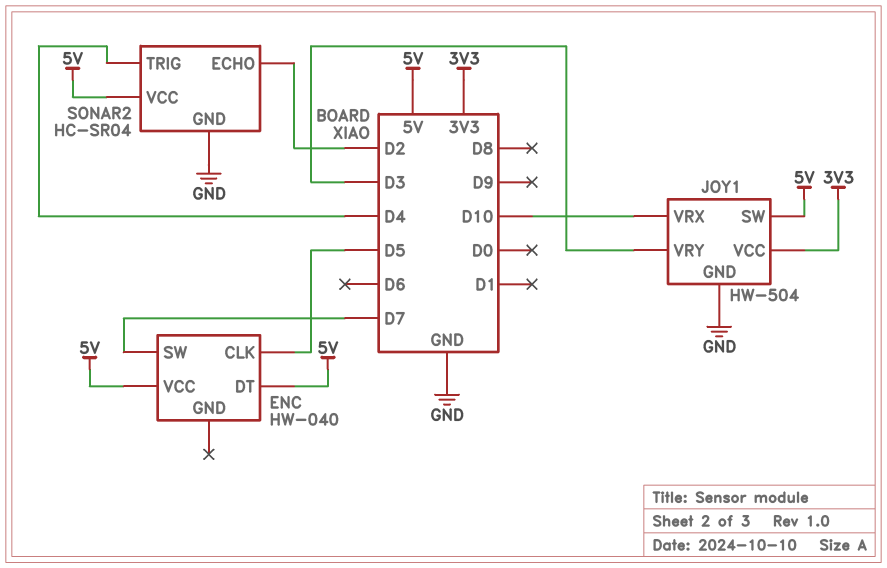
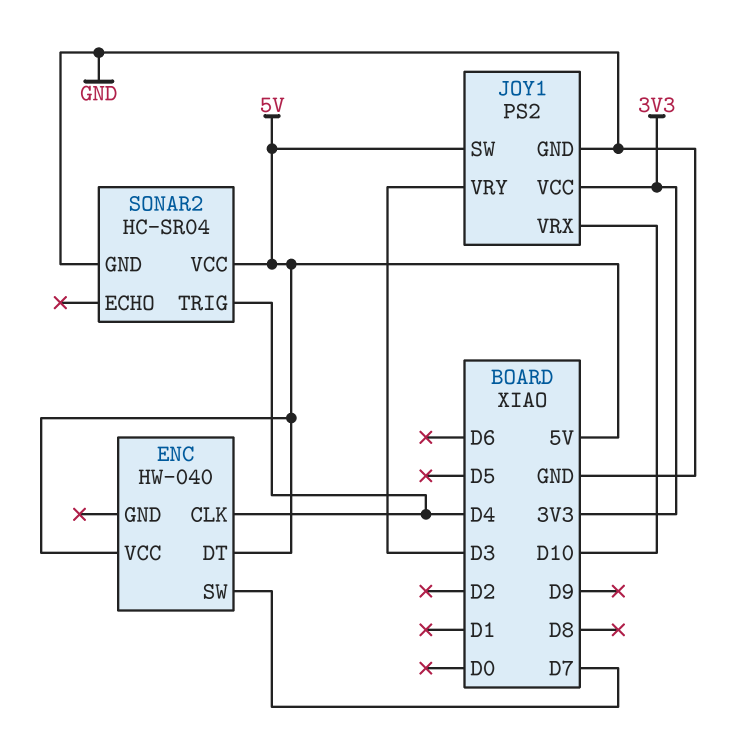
ENC pin CLK: D5 -> D4
JOY1: HW-504 -> PS2
SONAR2 pin ECHO: D2 -> none

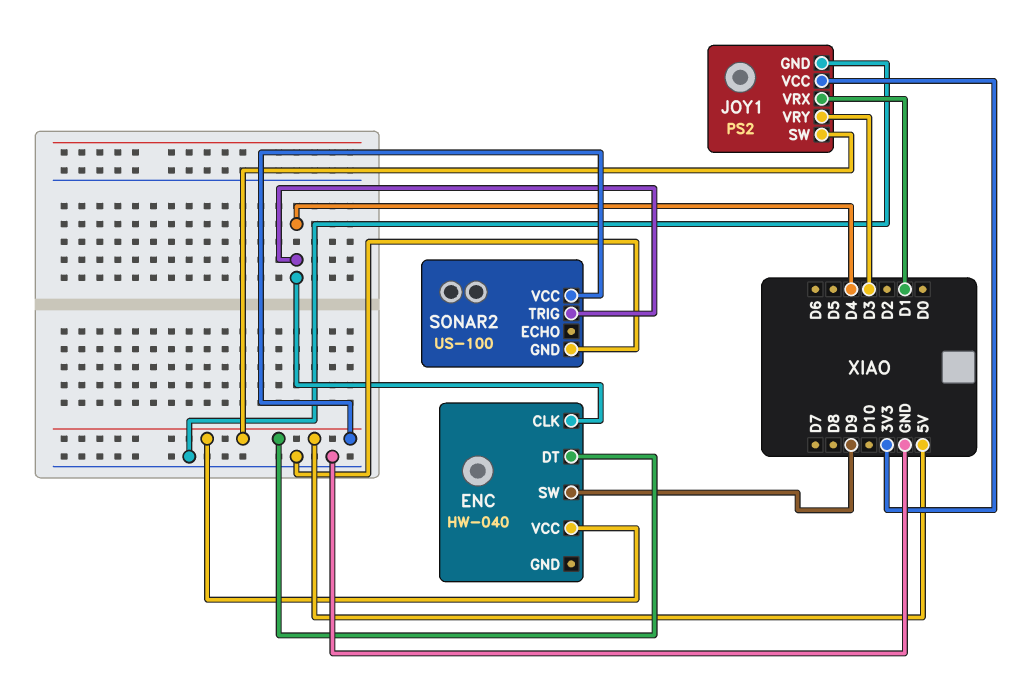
ENC pin SW: D7 -> D9
JOY1 pin VRX: D10 -> D1
SONAR2: HC-SR04 -> US-100

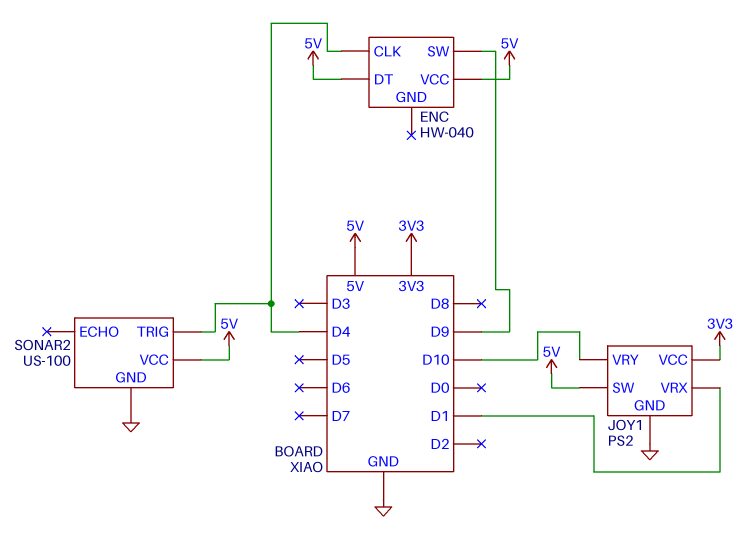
JOY1 pin VRY: D3 -> D10

